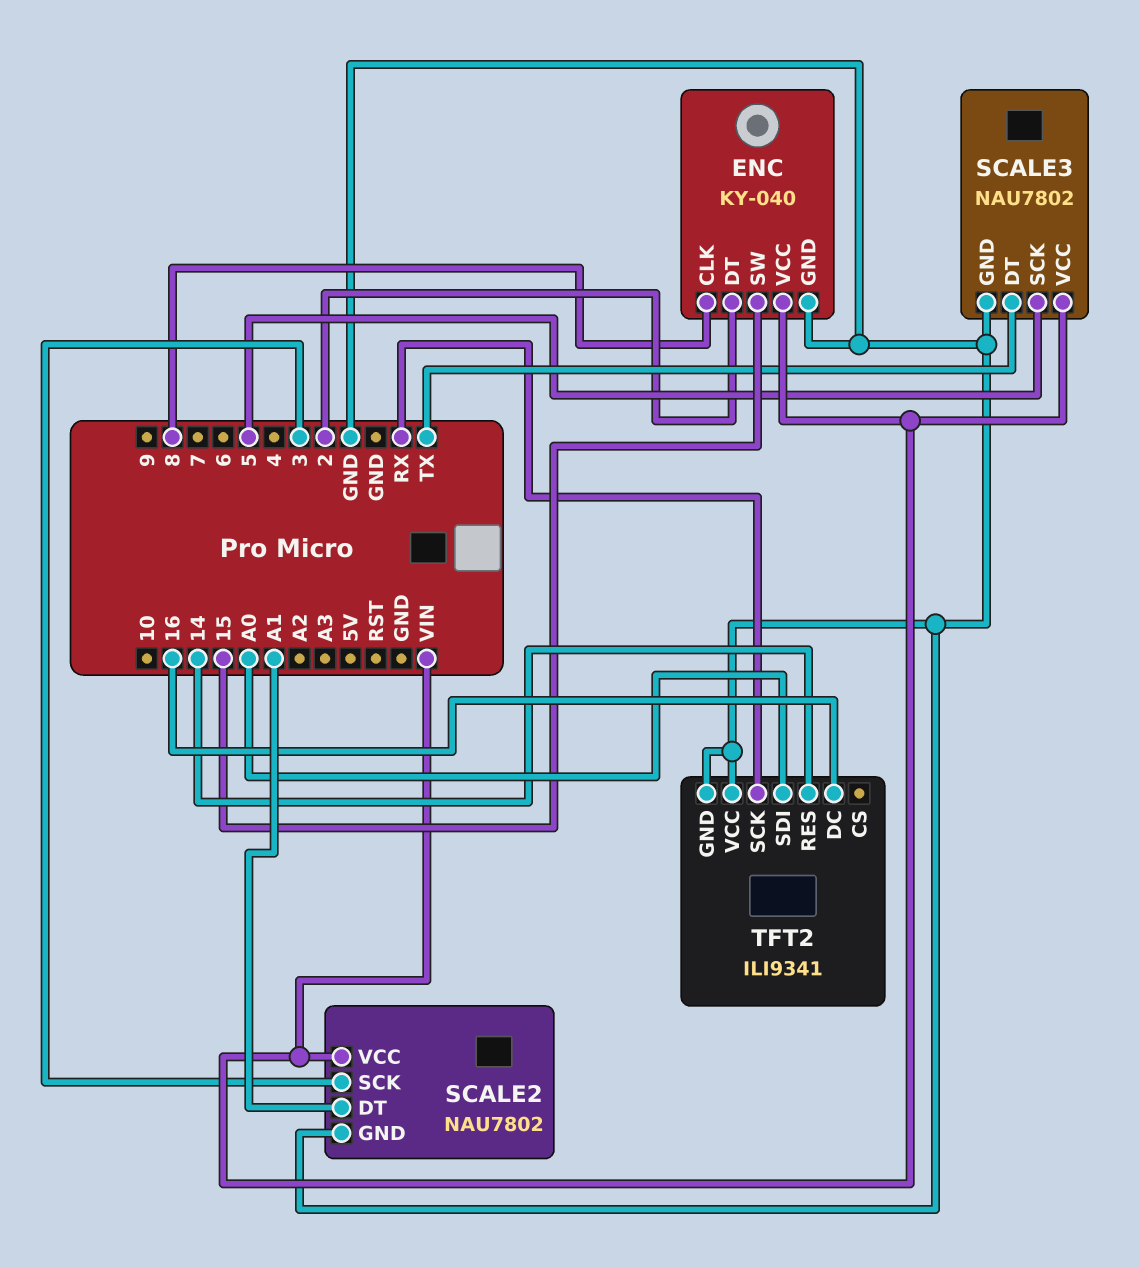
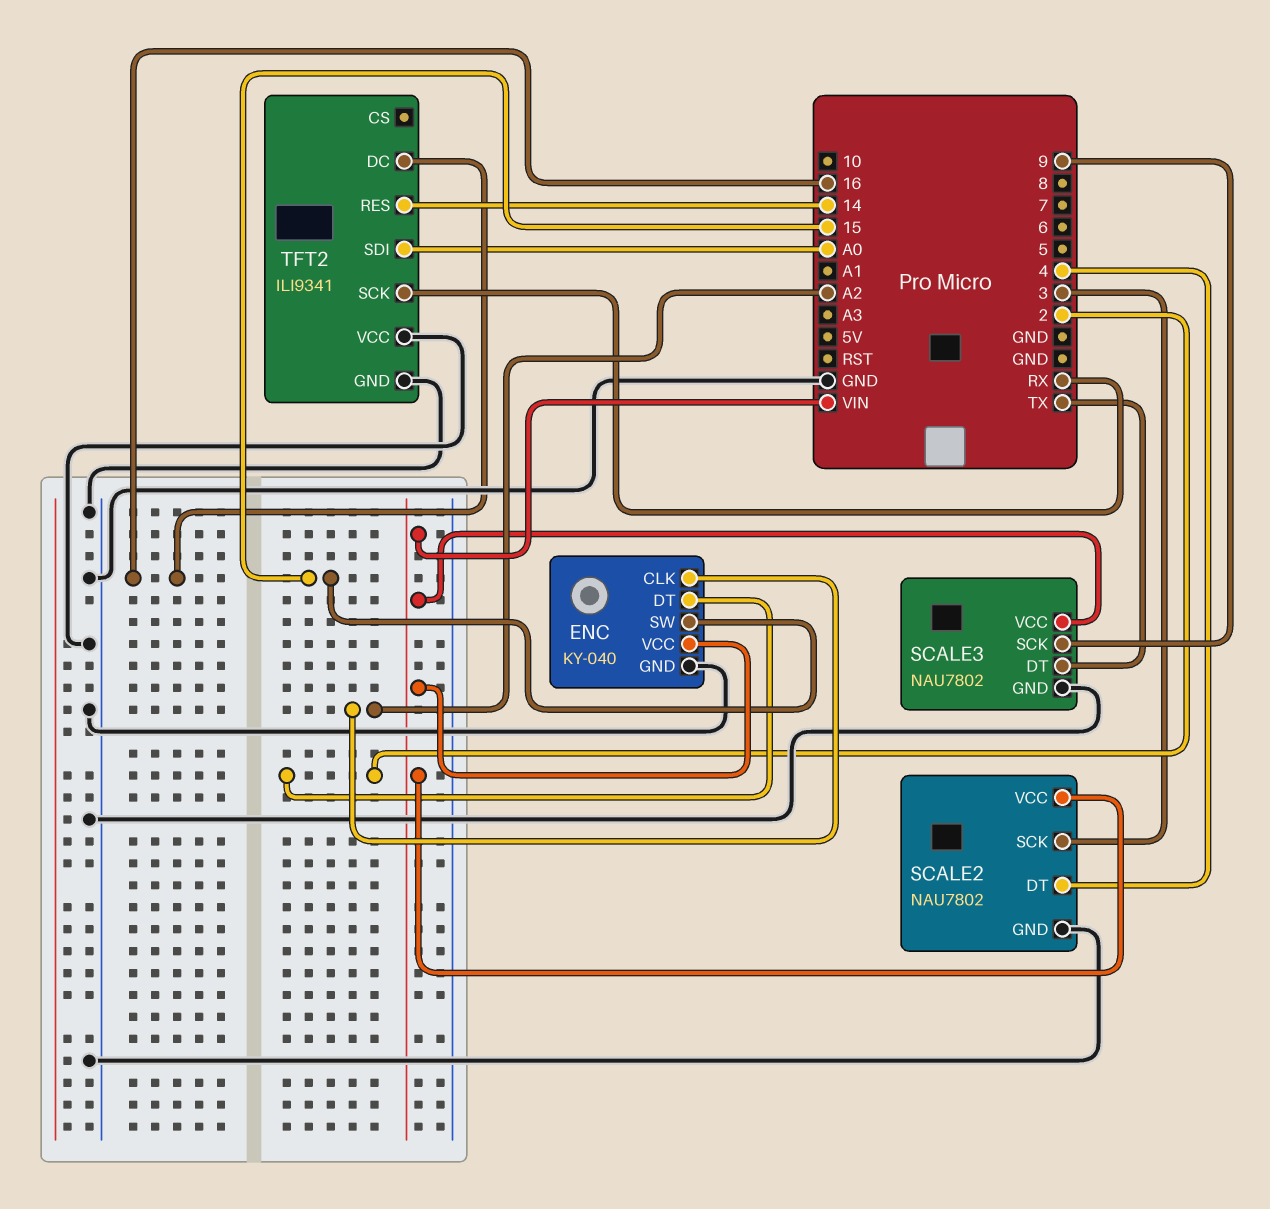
ENC pin CLK: 8 -> A2
SCALE2 pin DT: A1 -> 4
SCALE3 pin SCK: 5 -> 9

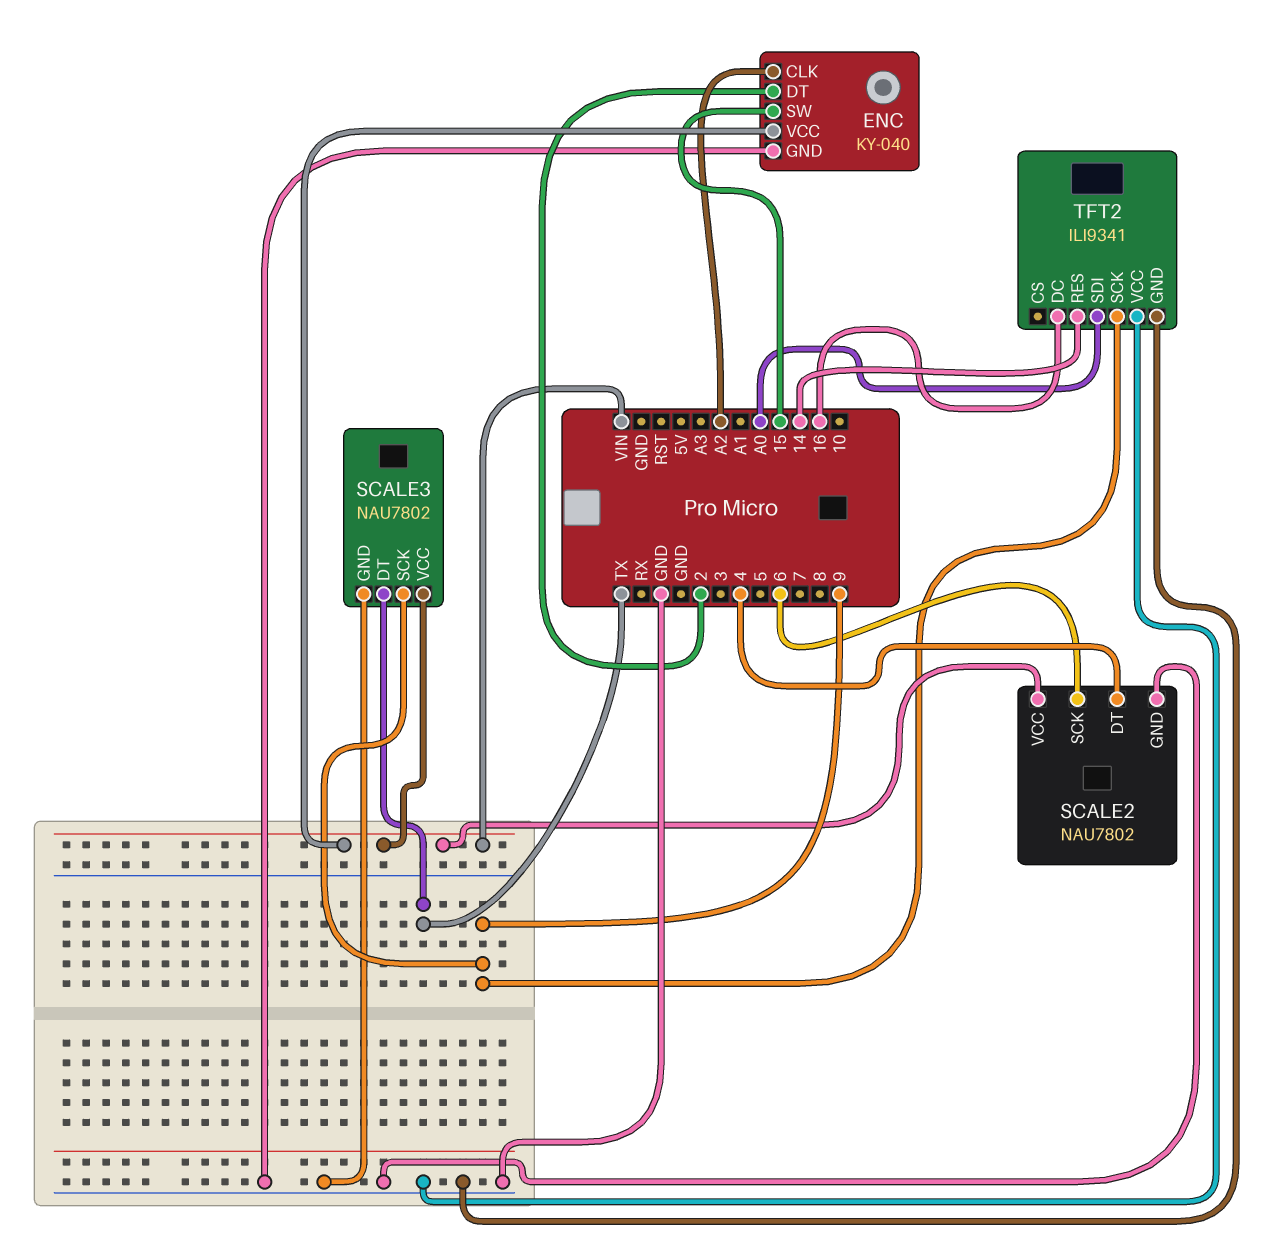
SCALE2 pin SCK: 3 -> 6
TFT2 pin SCK: RX -> 9

